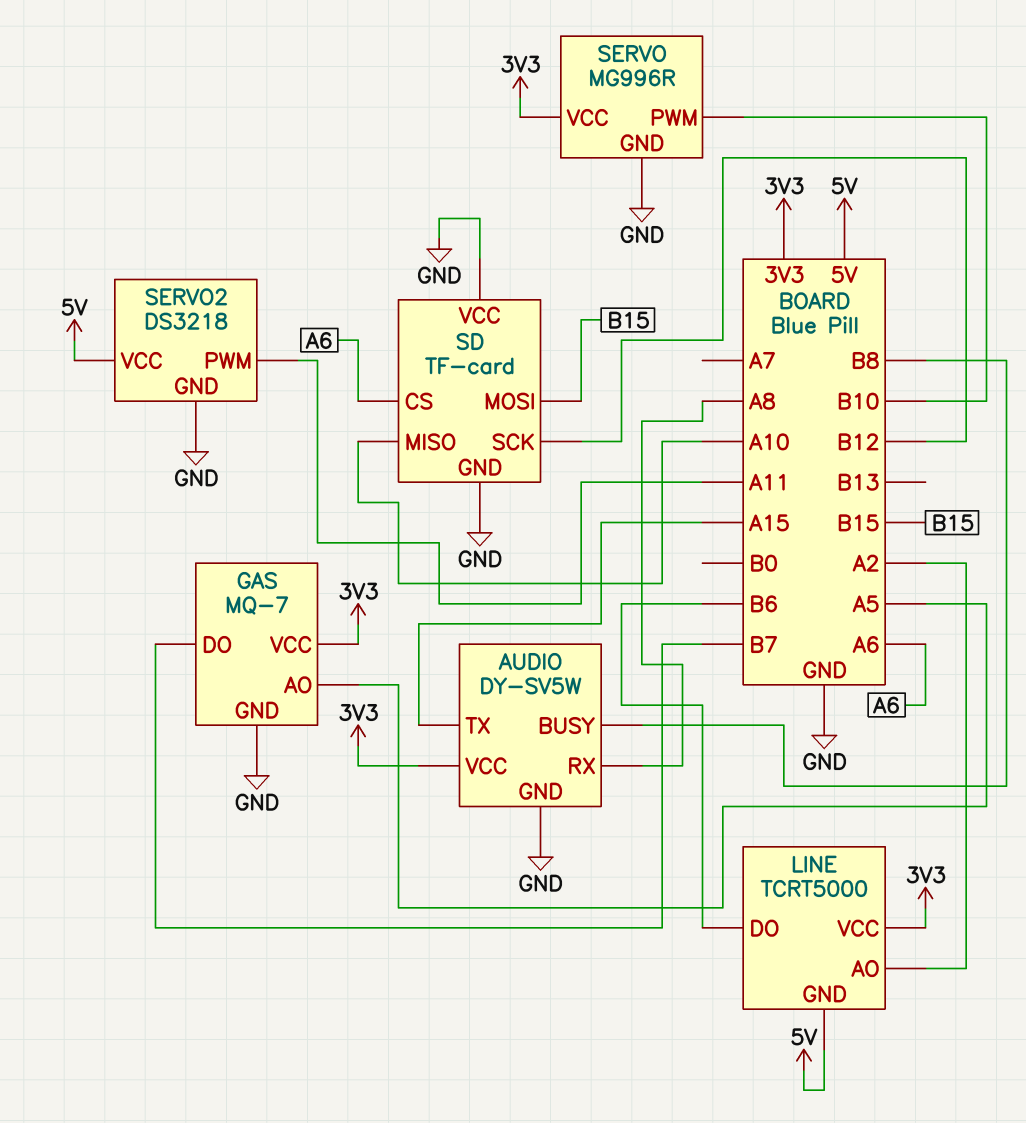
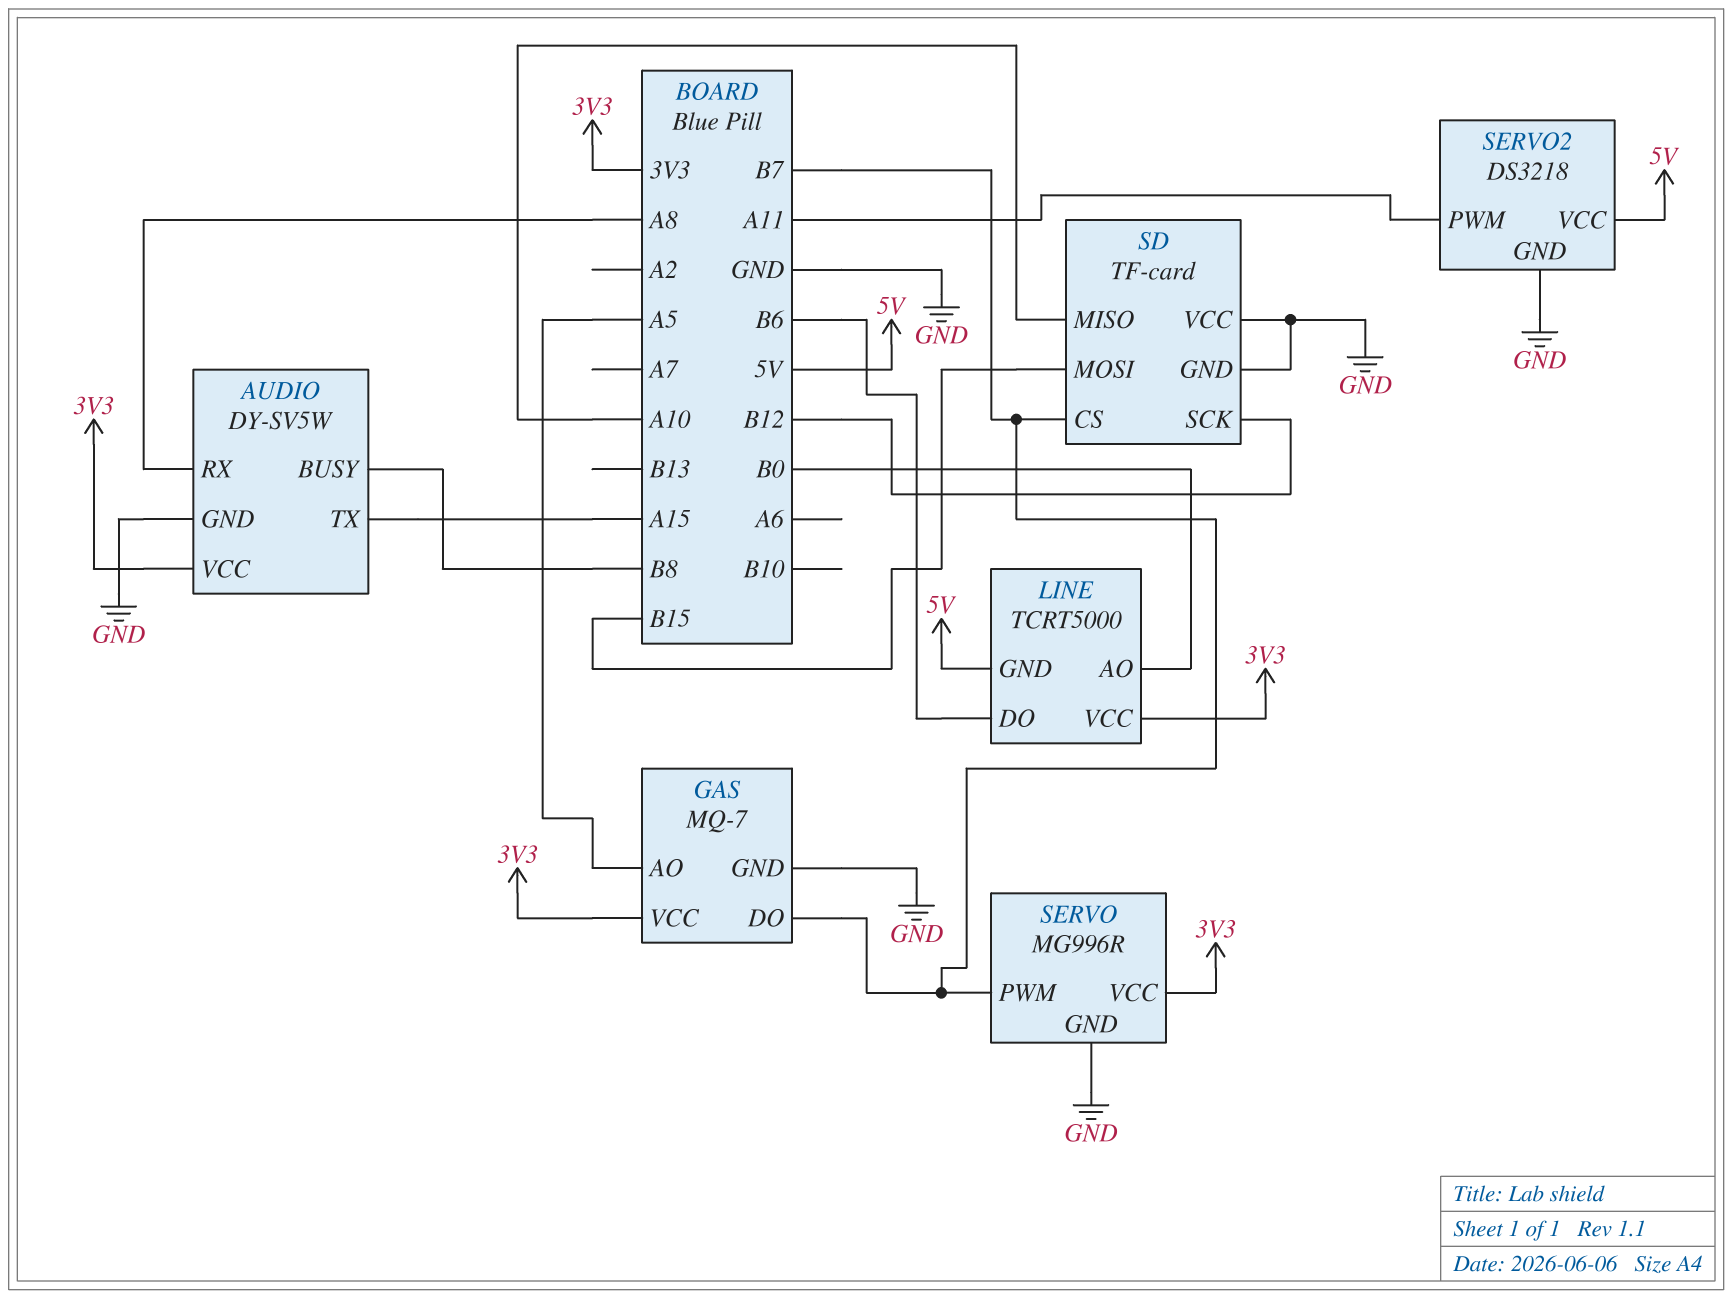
LINE pin AO: A2 -> B0
SD pin CS: A6 -> B7
SERVO pin PWM: B10 -> B7

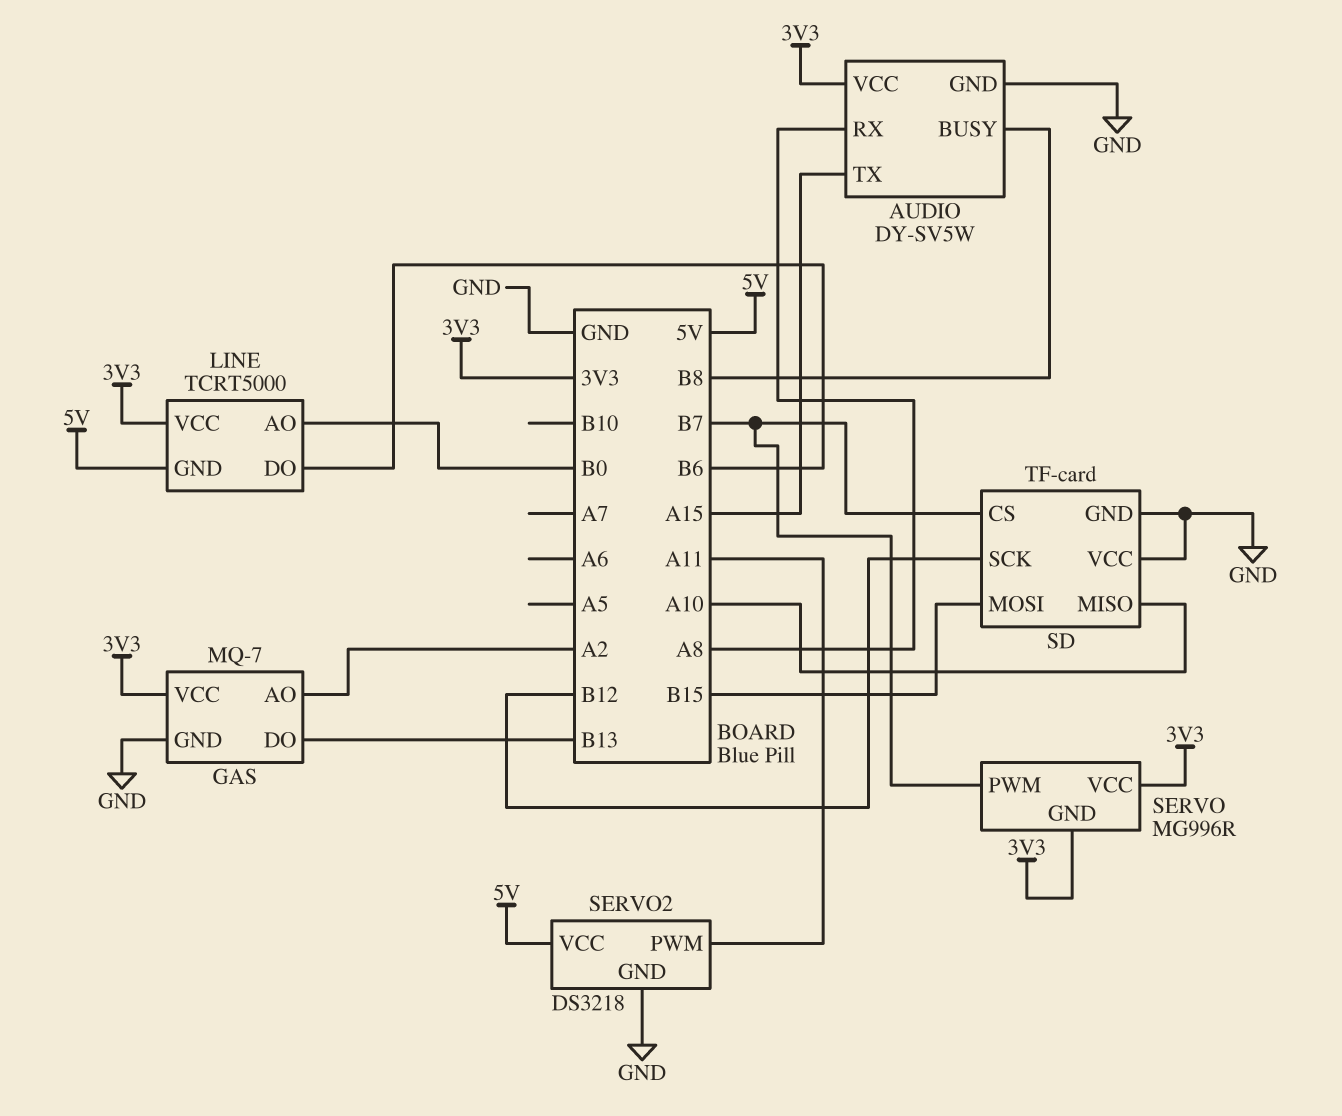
GAS pin AO: A5 -> A2
GAS pin DO: B7 -> B13
SERVO pin GND: GND -> 3V3

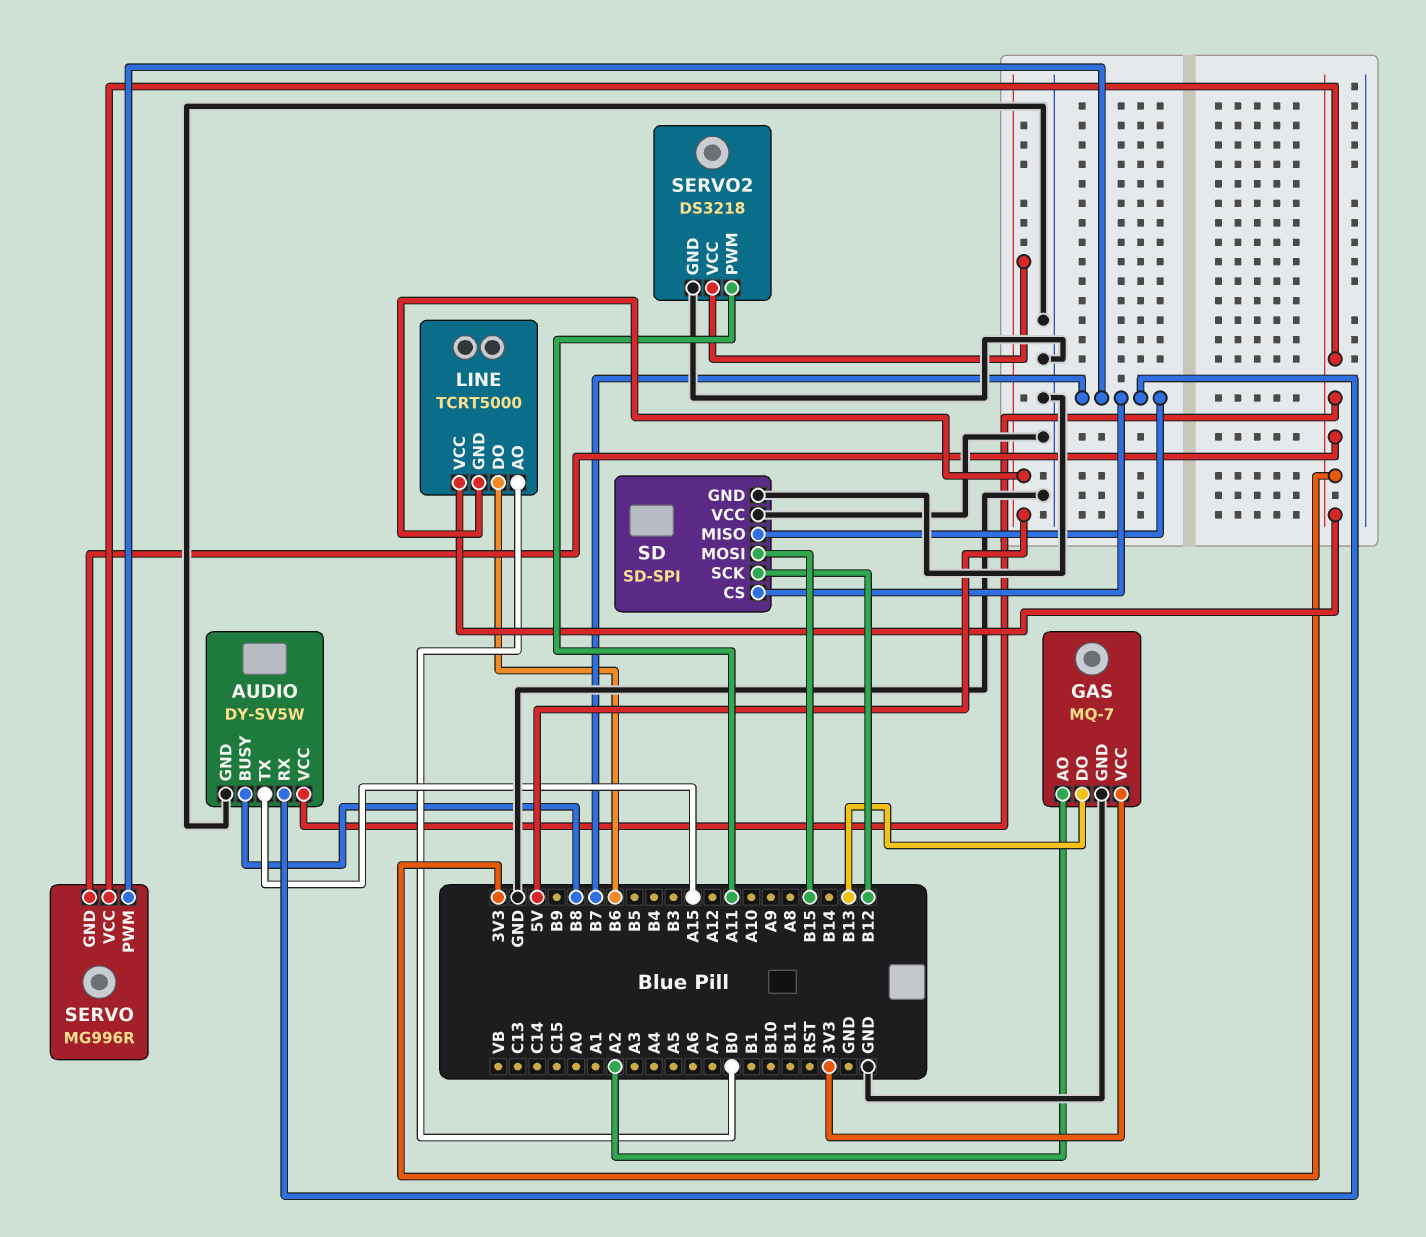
AUDIO pin RX: A8 -> B7
SD: TF-card -> SD-SPI
SD pin MISO: A10 -> B7

